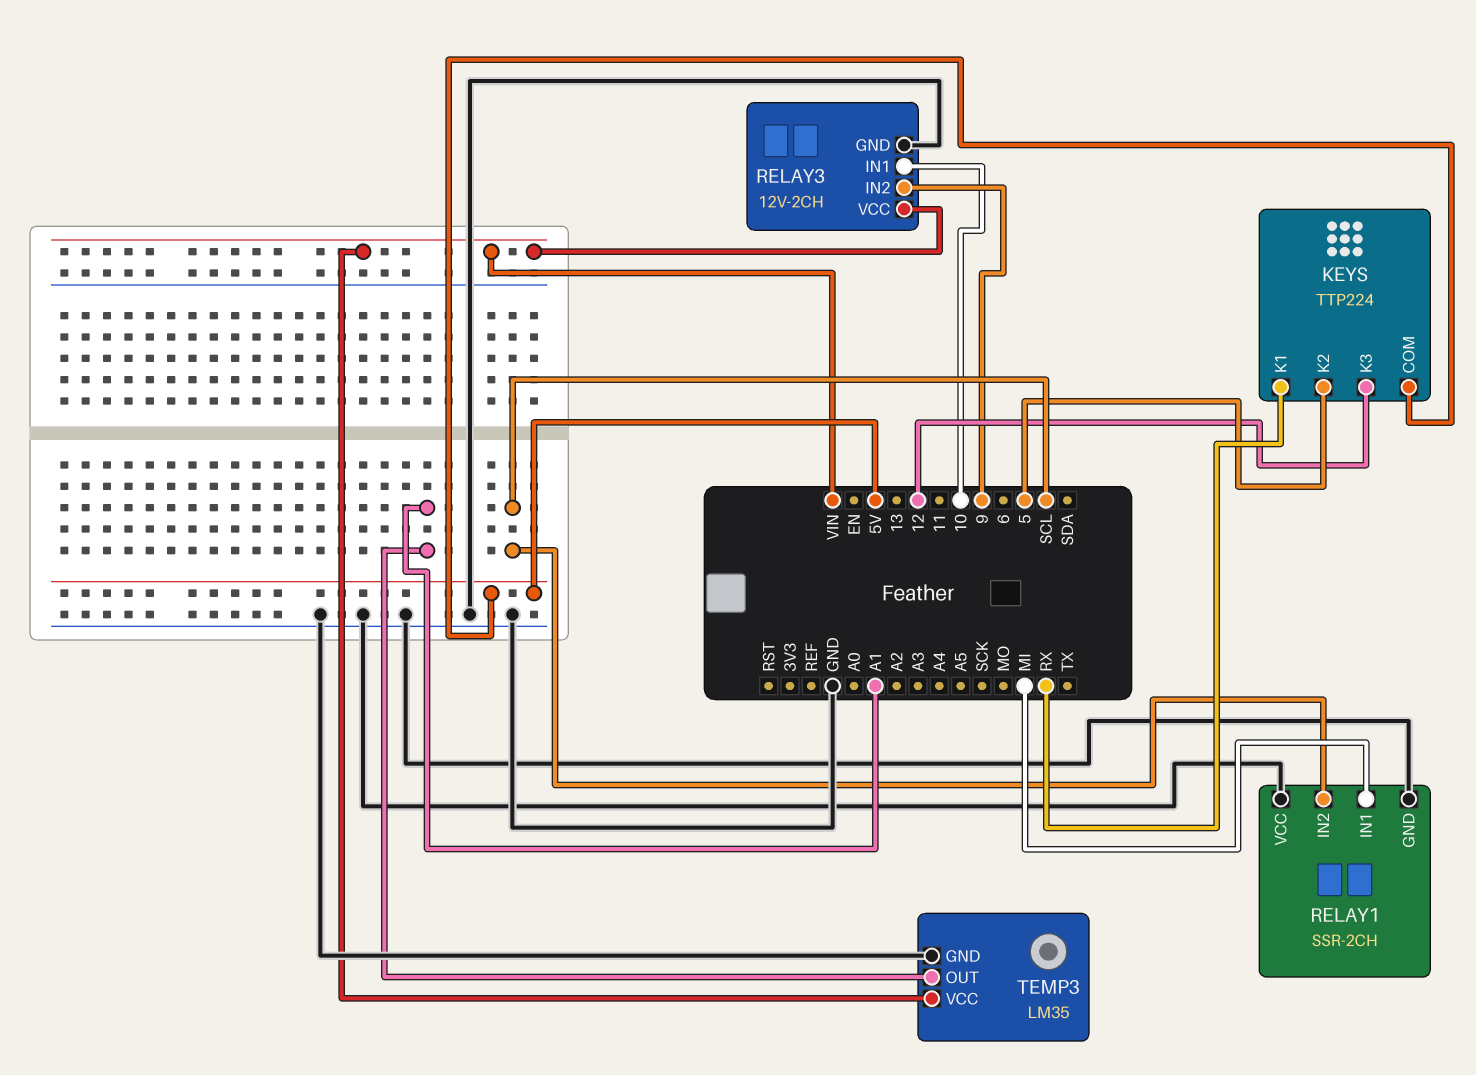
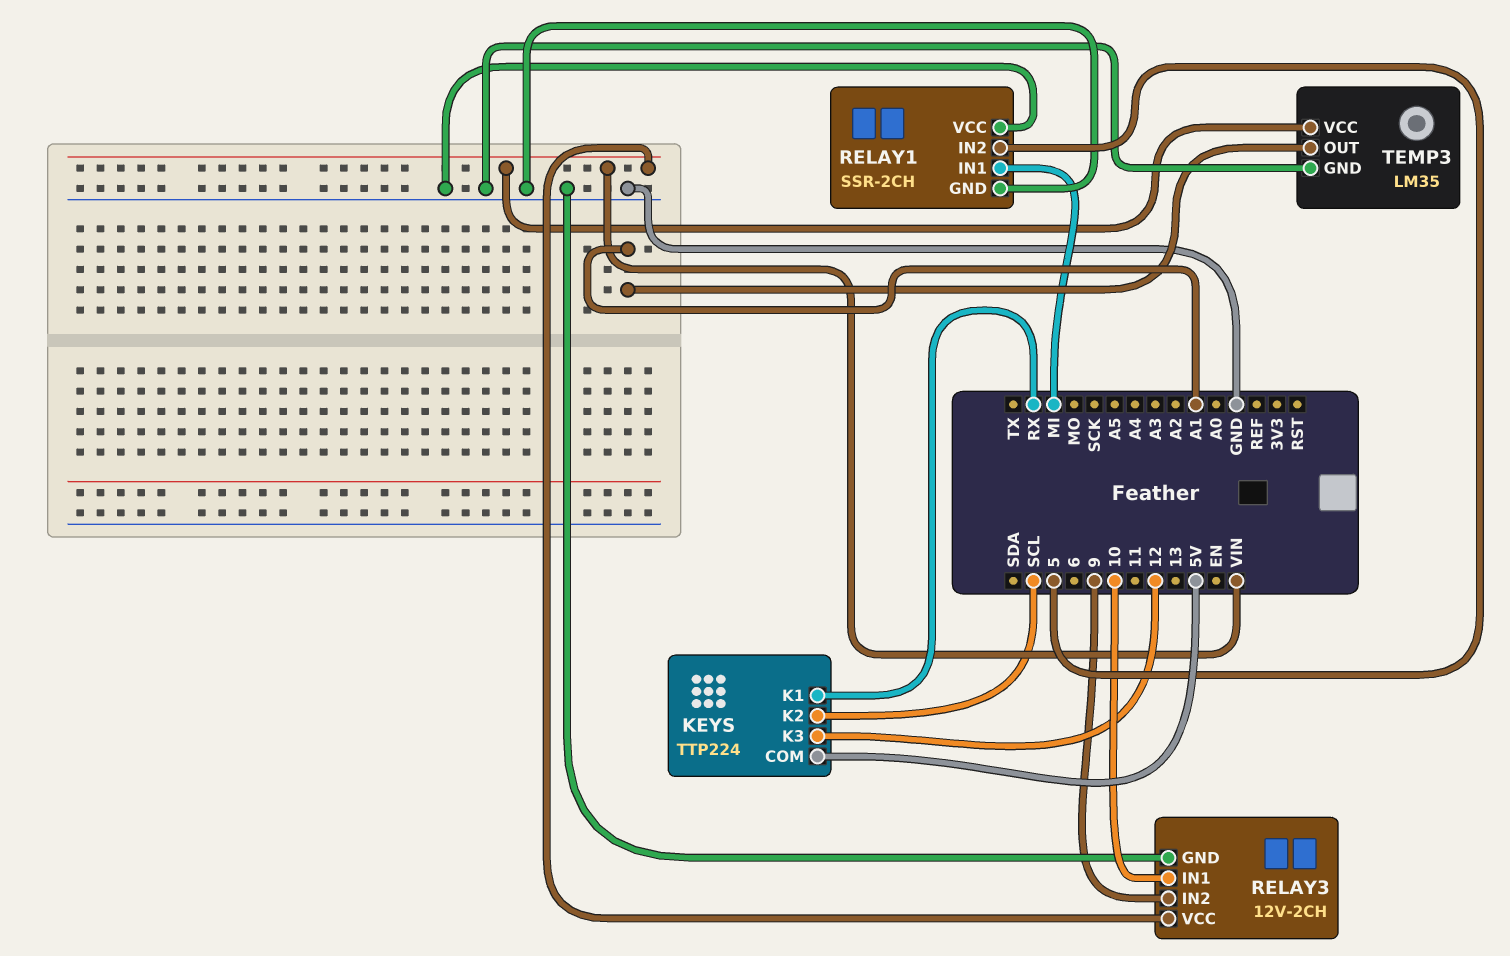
KEYS pin K2: 5 -> SCL
RELAY1 pin IN2: SCL -> 5

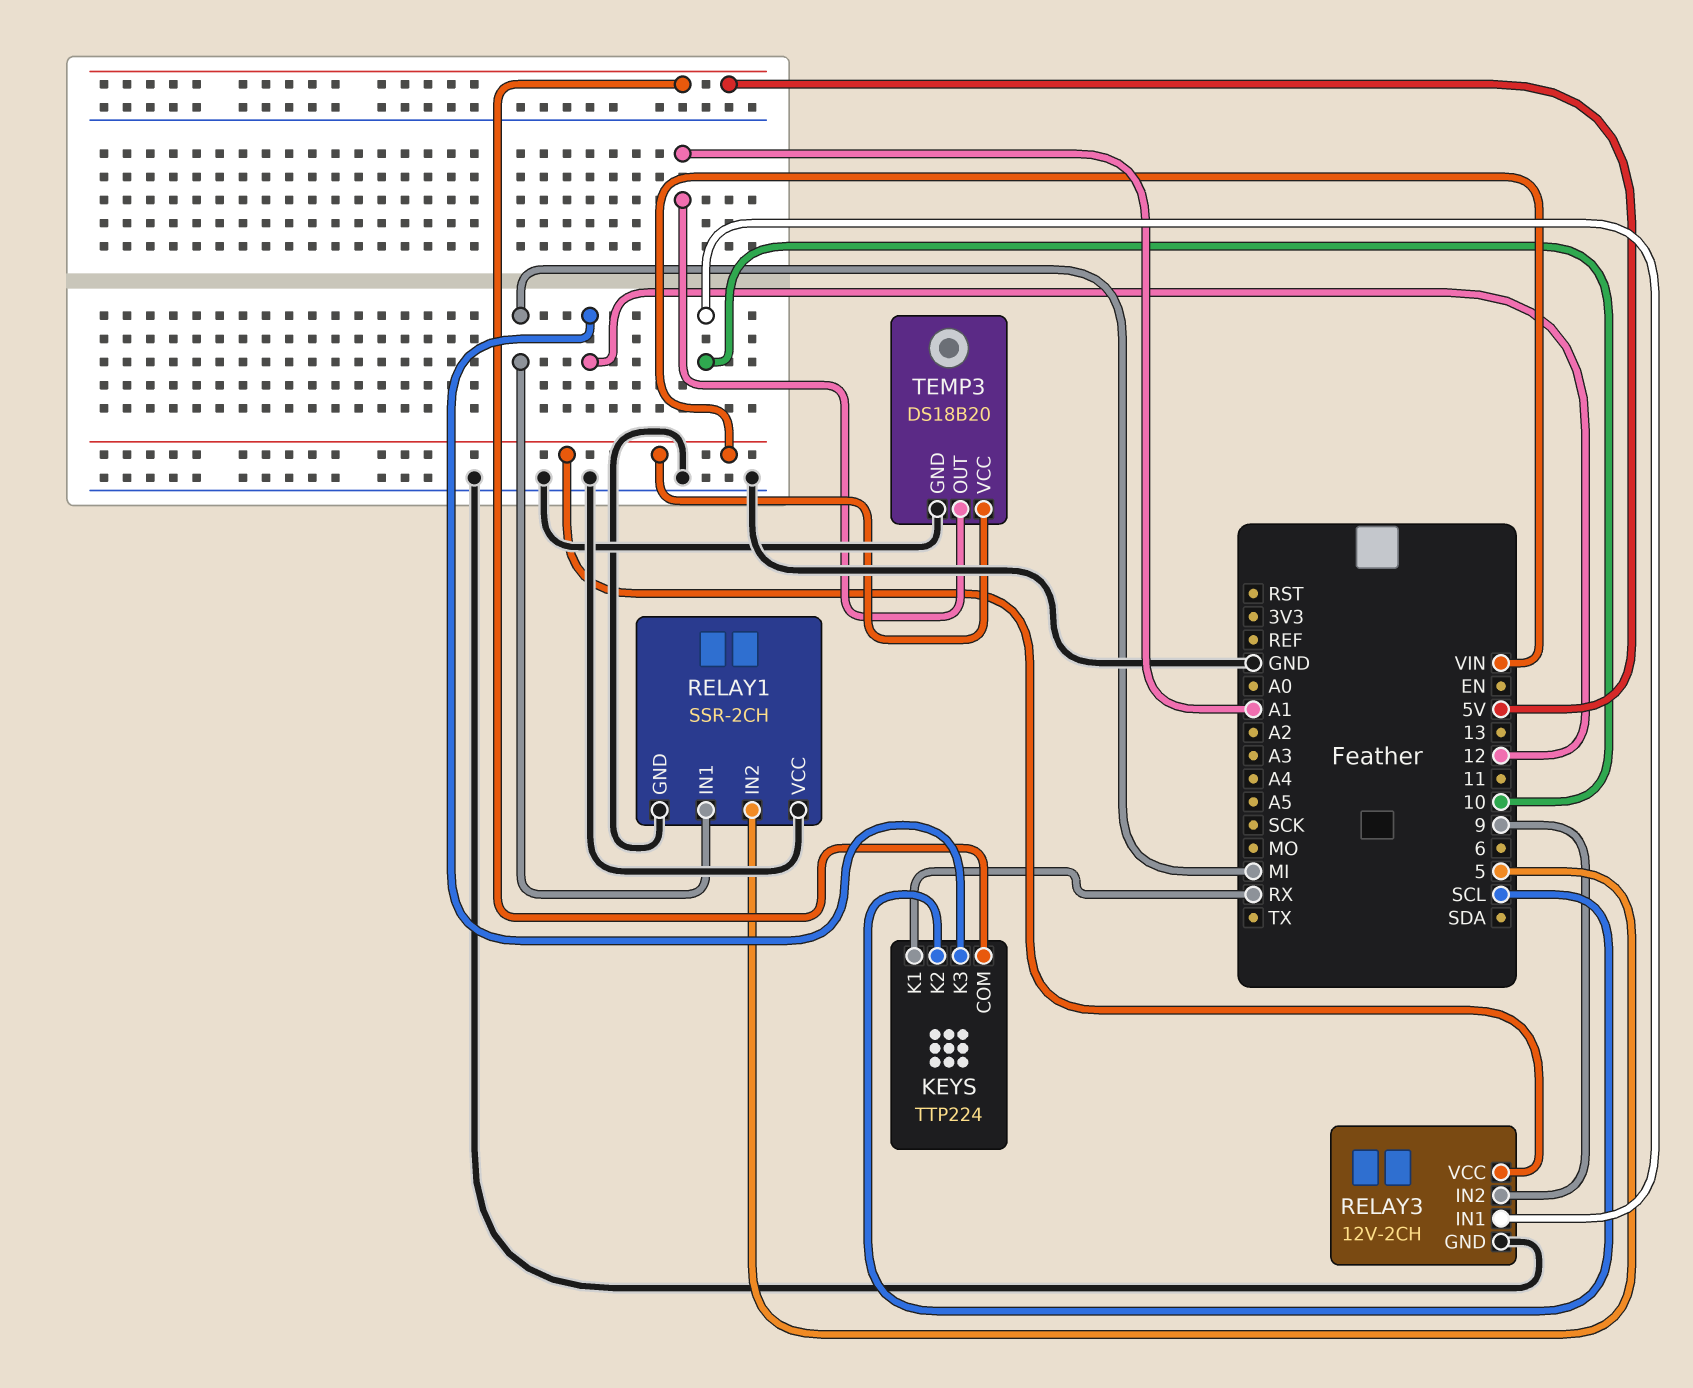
TEMP3: LM35 -> DS18B20

